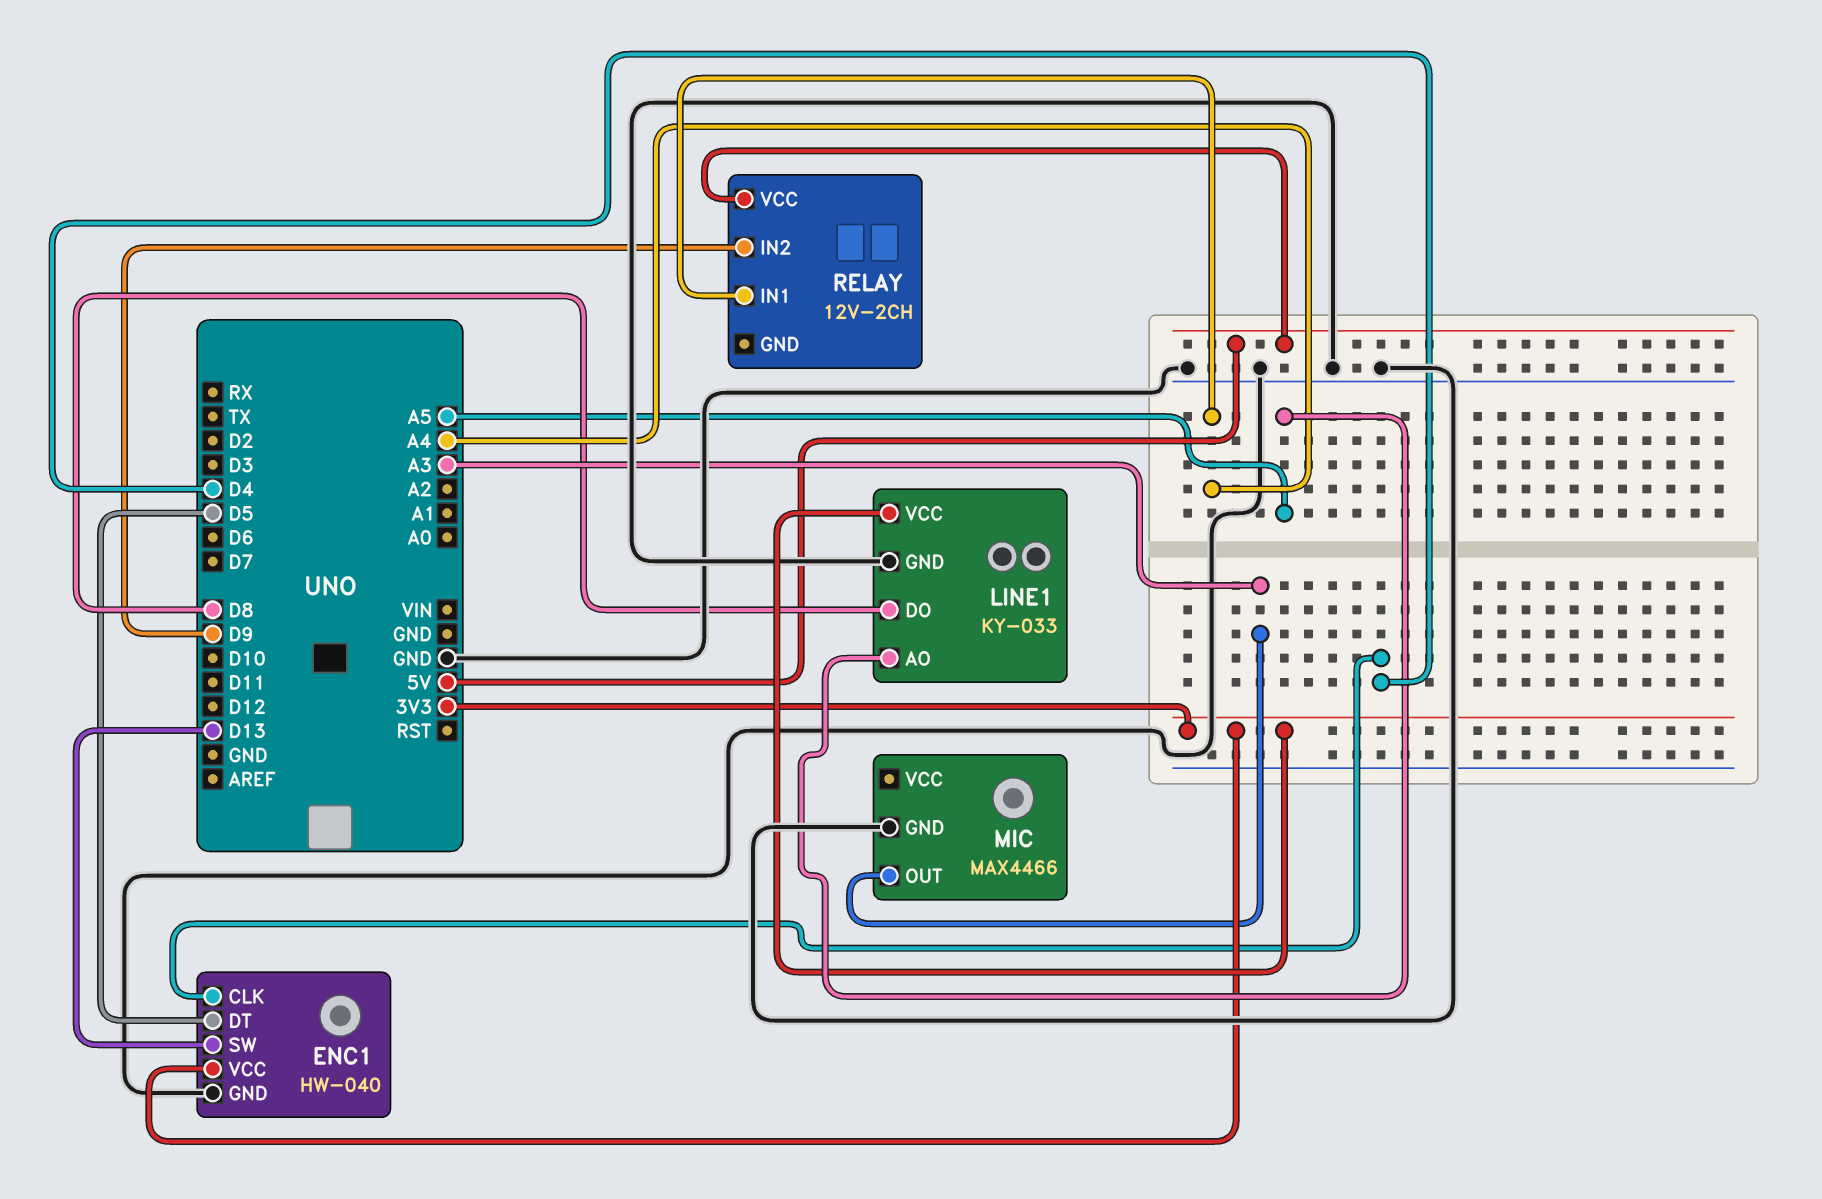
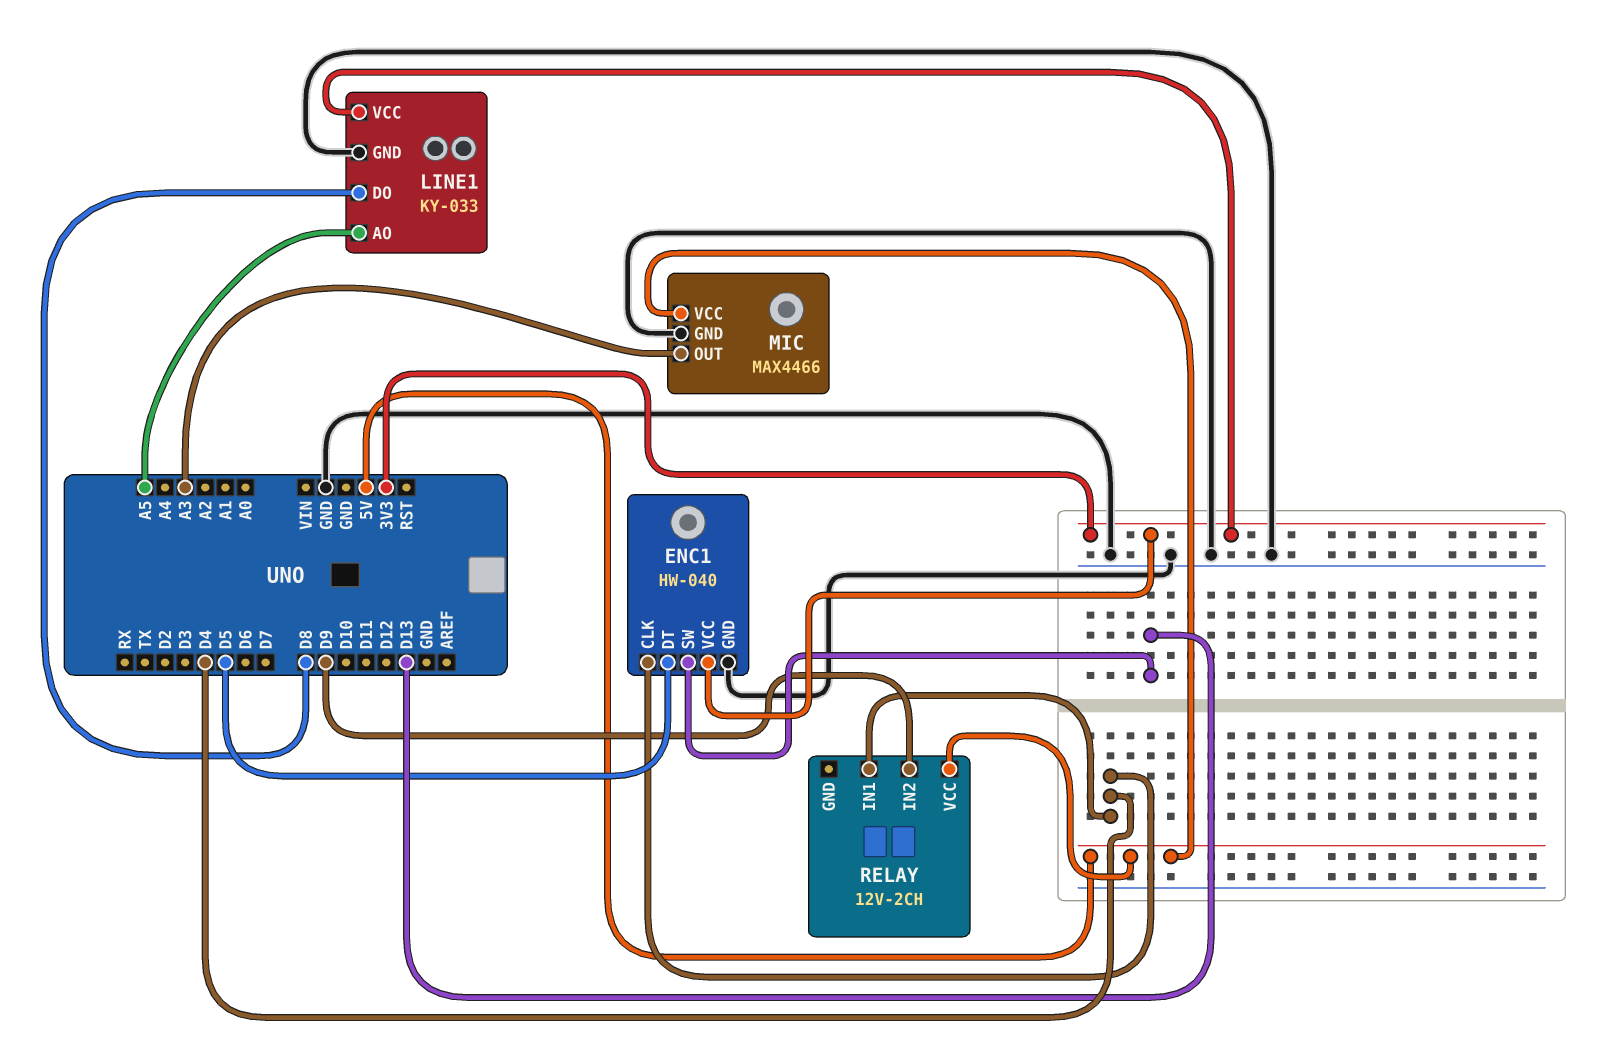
MIC pin VCC: none -> 5V
RELAY pin IN1: A4 -> D4

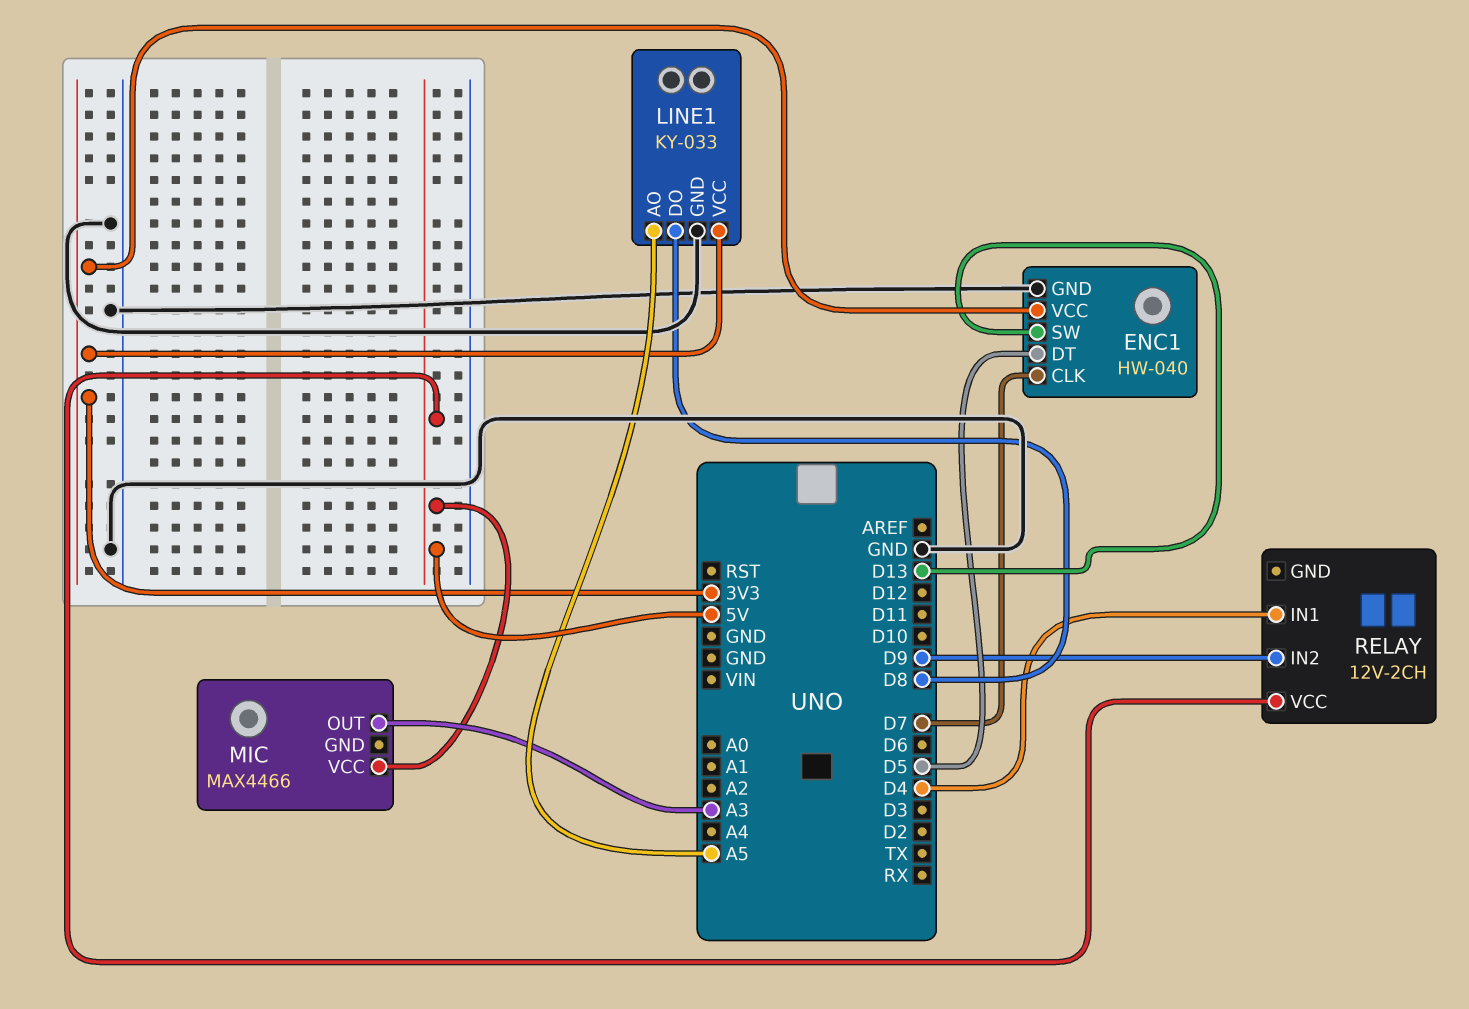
ENC1 pin CLK: D4 -> D7
MIC pin GND: GND -> none

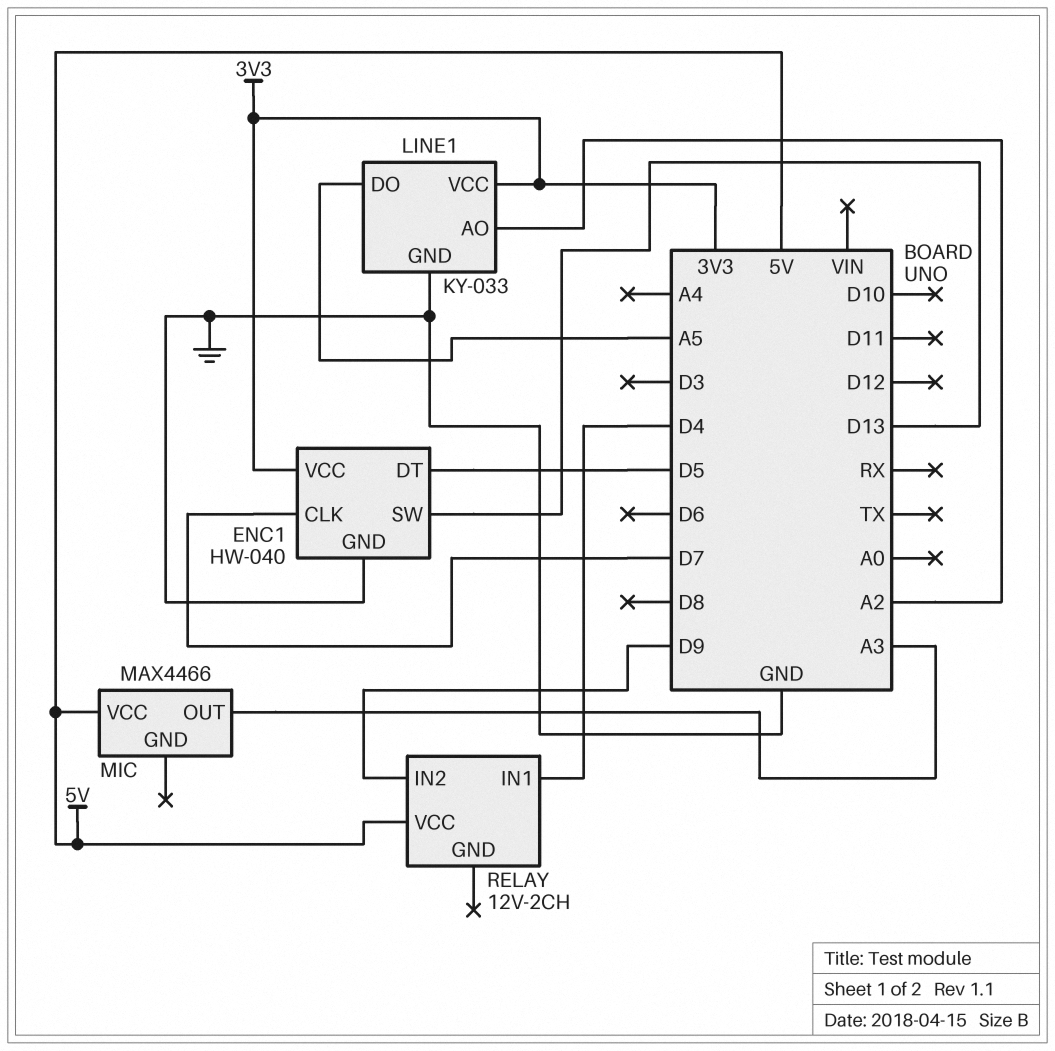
LINE1 pin AO: A5 -> A2
LINE1 pin DO: D8 -> A5

